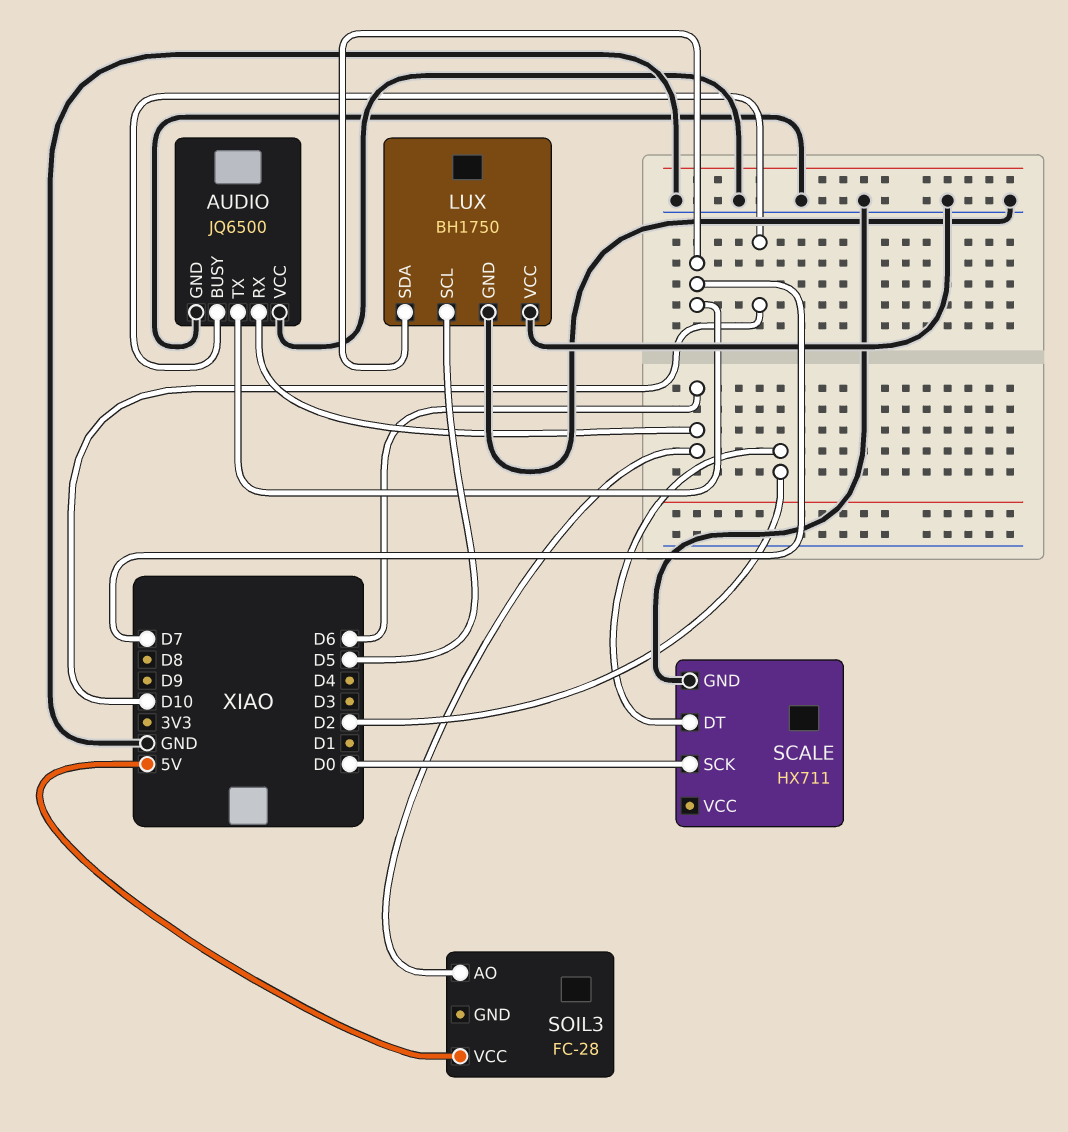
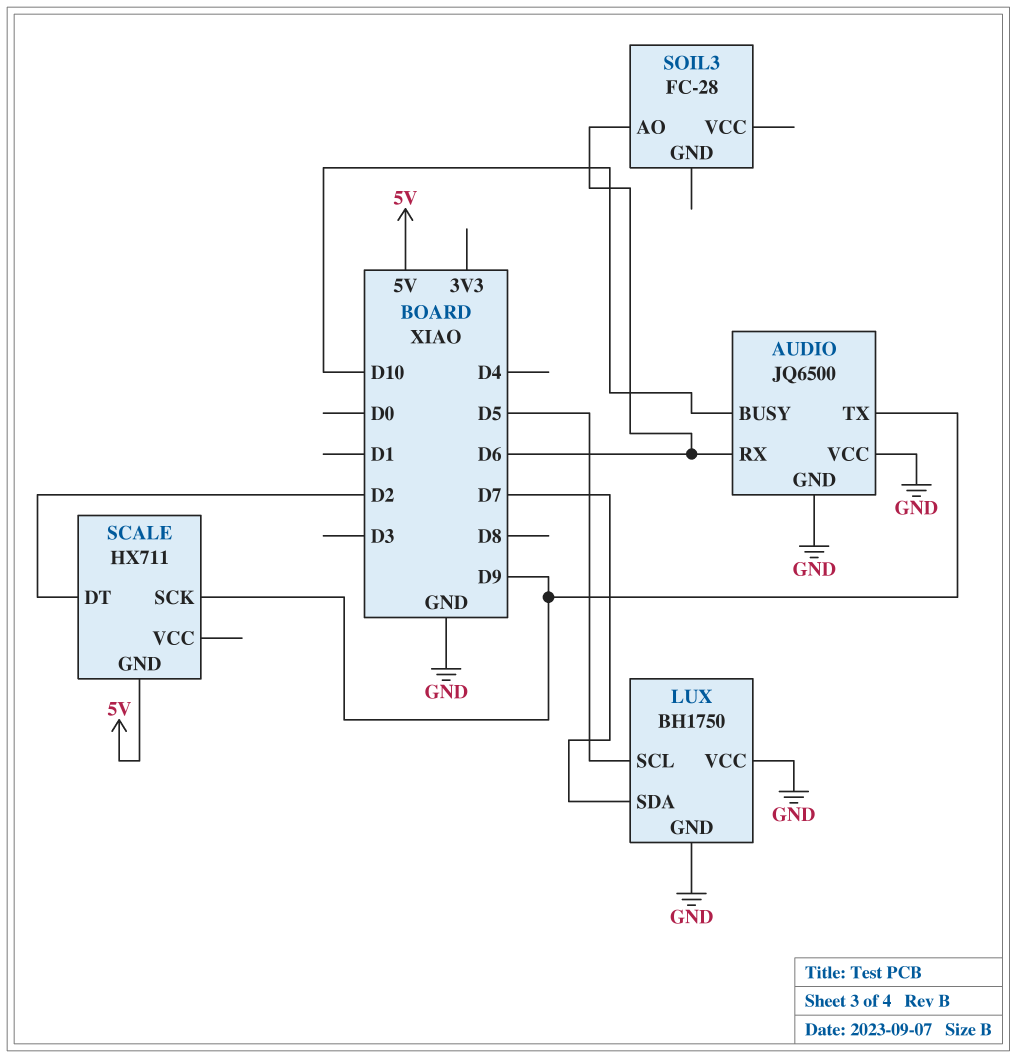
AUDIO pin TX: D7 -> D9
SCALE pin GND: GND -> 5V
SCALE pin SCK: D0 -> D9
SOIL3 pin VCC: 5V -> none

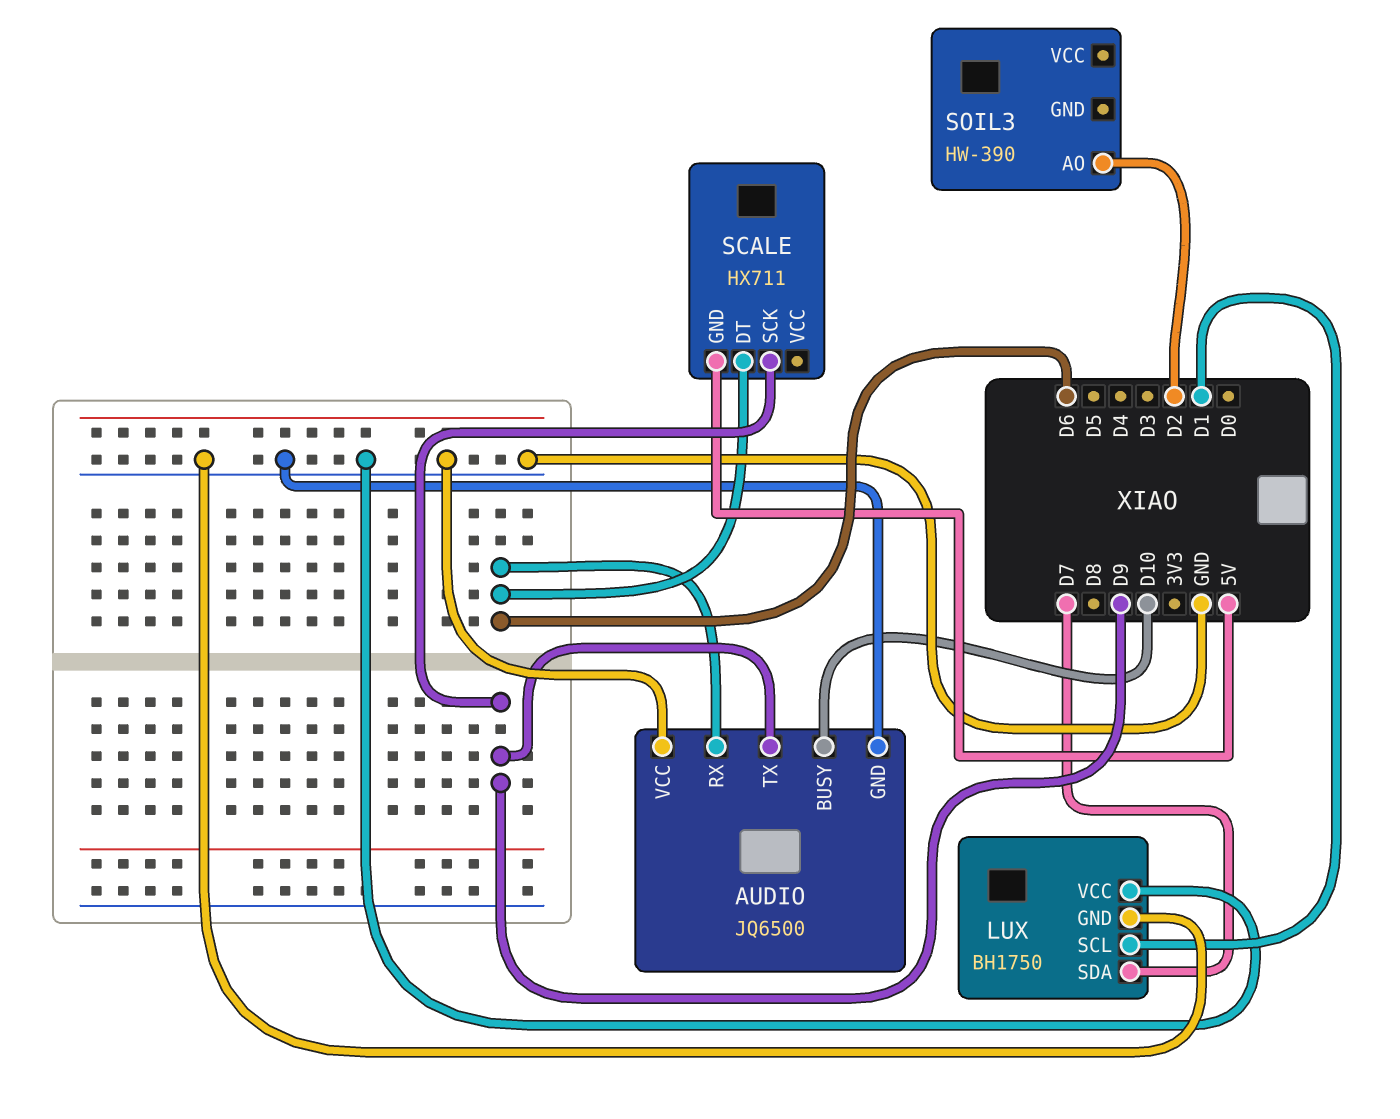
LUX pin SCL: D5 -> D1
SCALE pin DT: D2 -> D6
SOIL3: FC-28 -> HW-390
SOIL3 pin AO: D6 -> D2

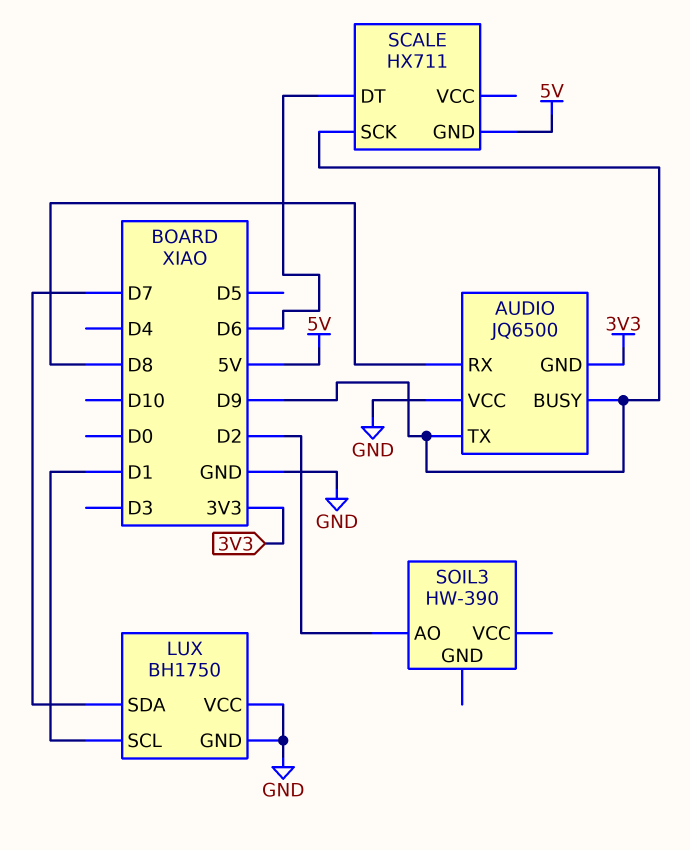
AUDIO pin BUSY: D10 -> D9
AUDIO pin GND: GND -> 3V3
AUDIO pin RX: D6 -> D8

